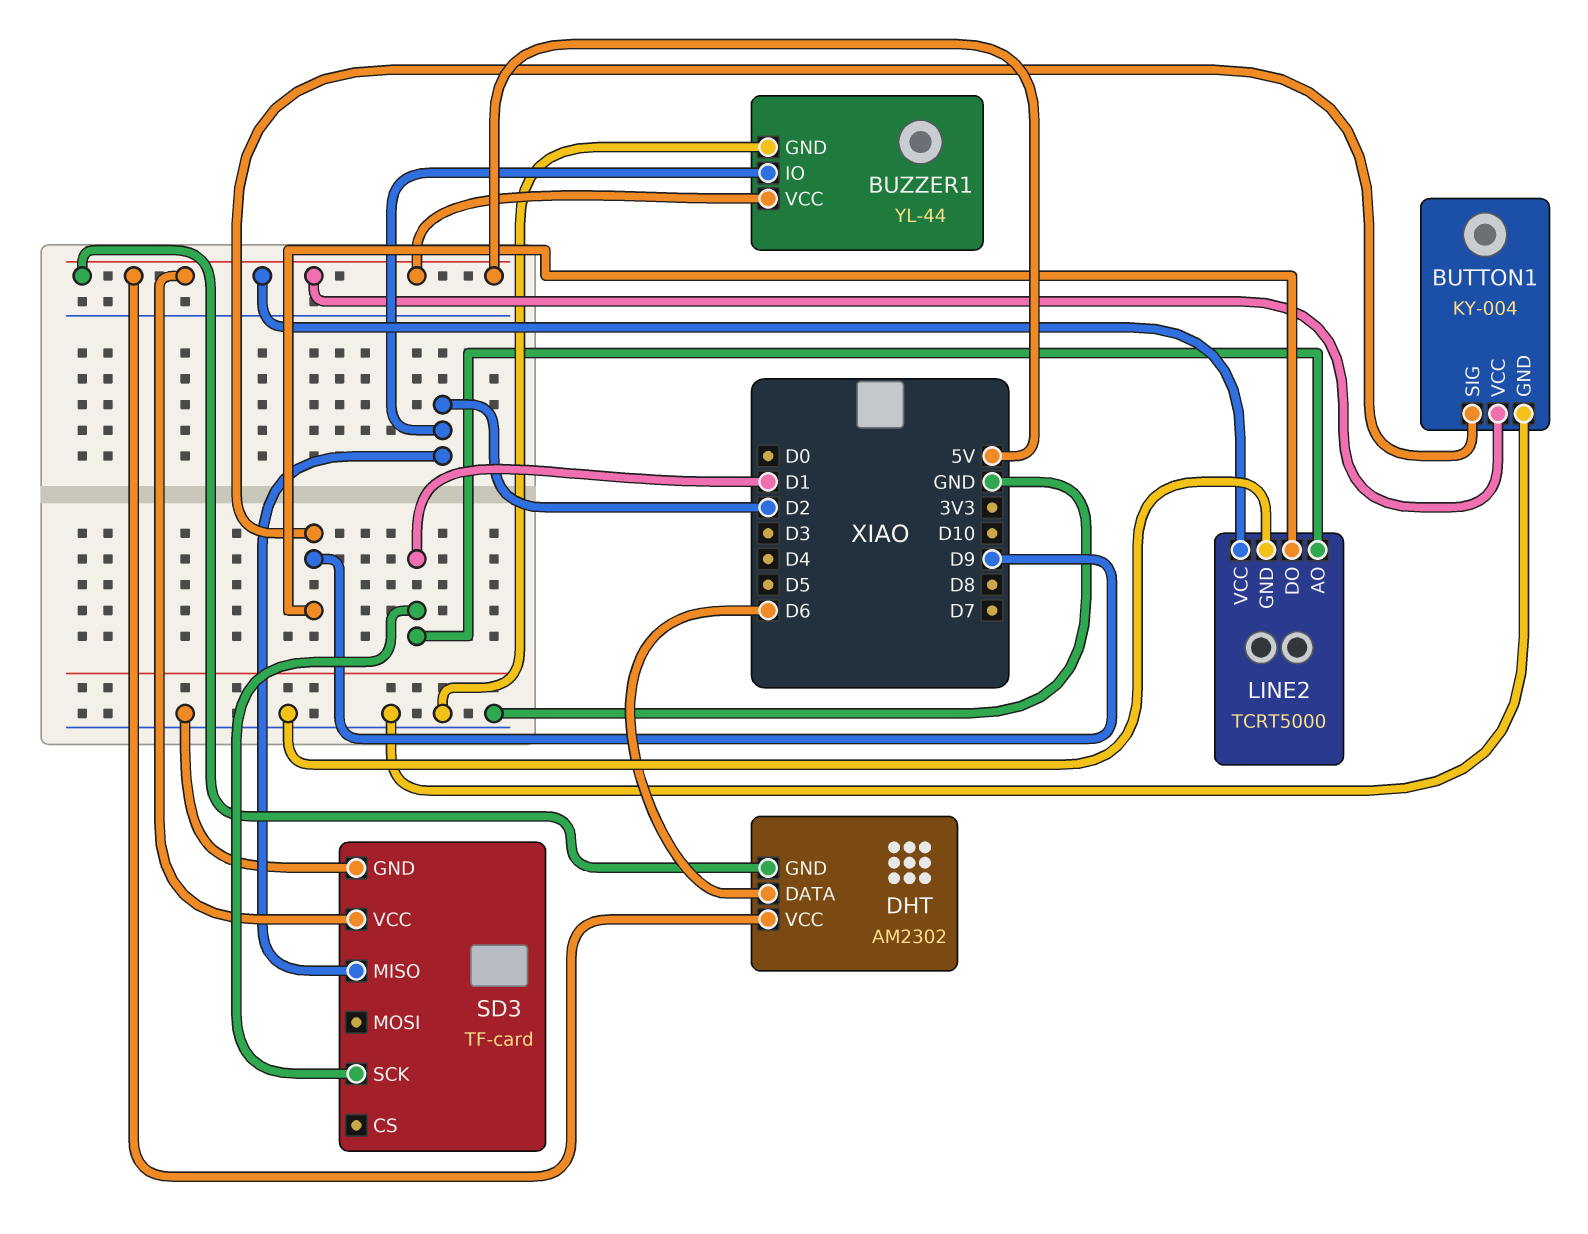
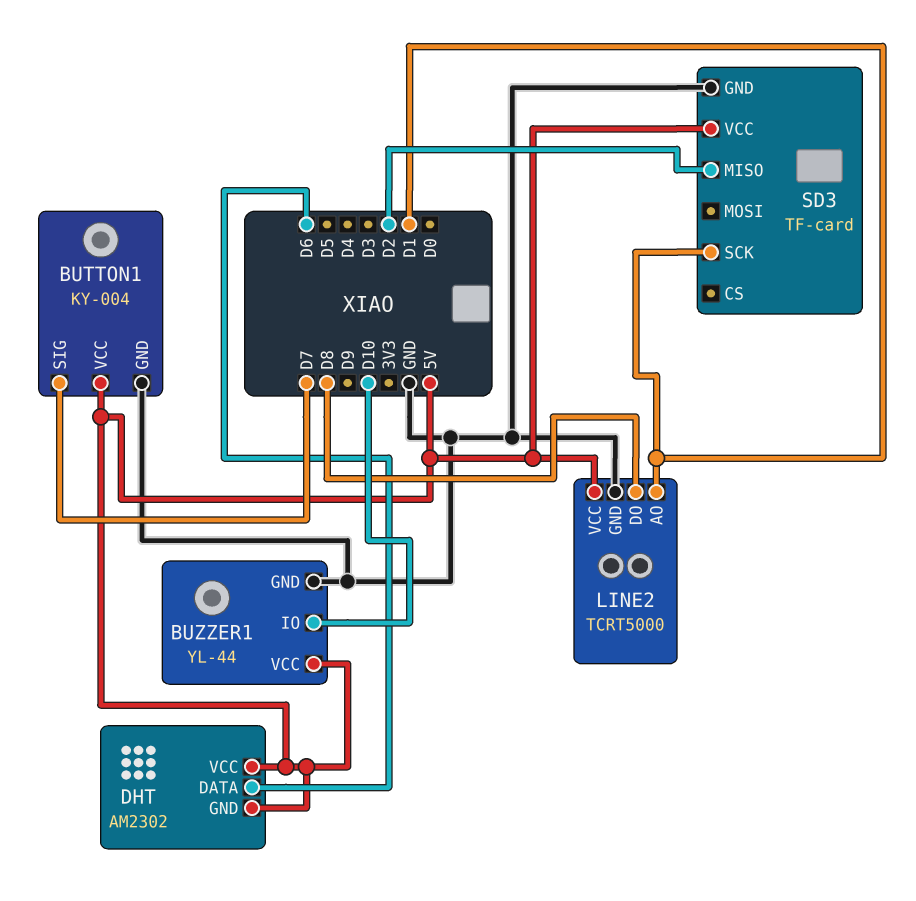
BUTTON1 pin SIG: D9 -> D7
BUZZER1 pin IO: D2 -> D10
LINE2 pin DO: D9 -> D8

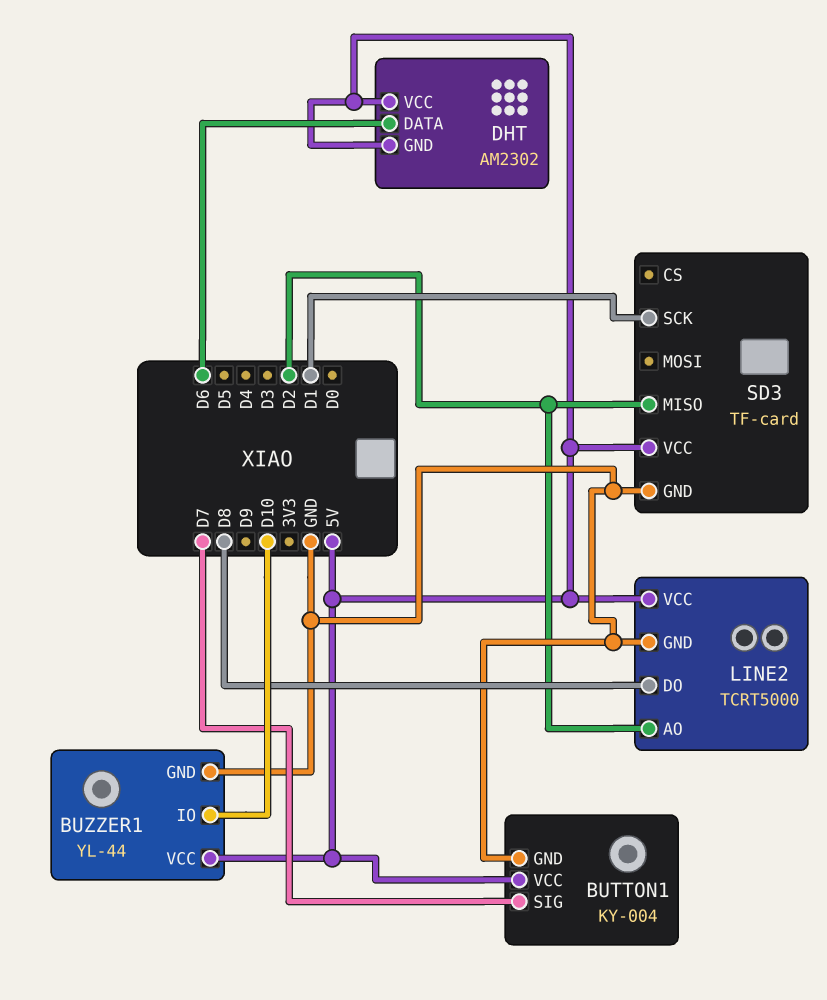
LINE2 pin AO: D1 -> D2

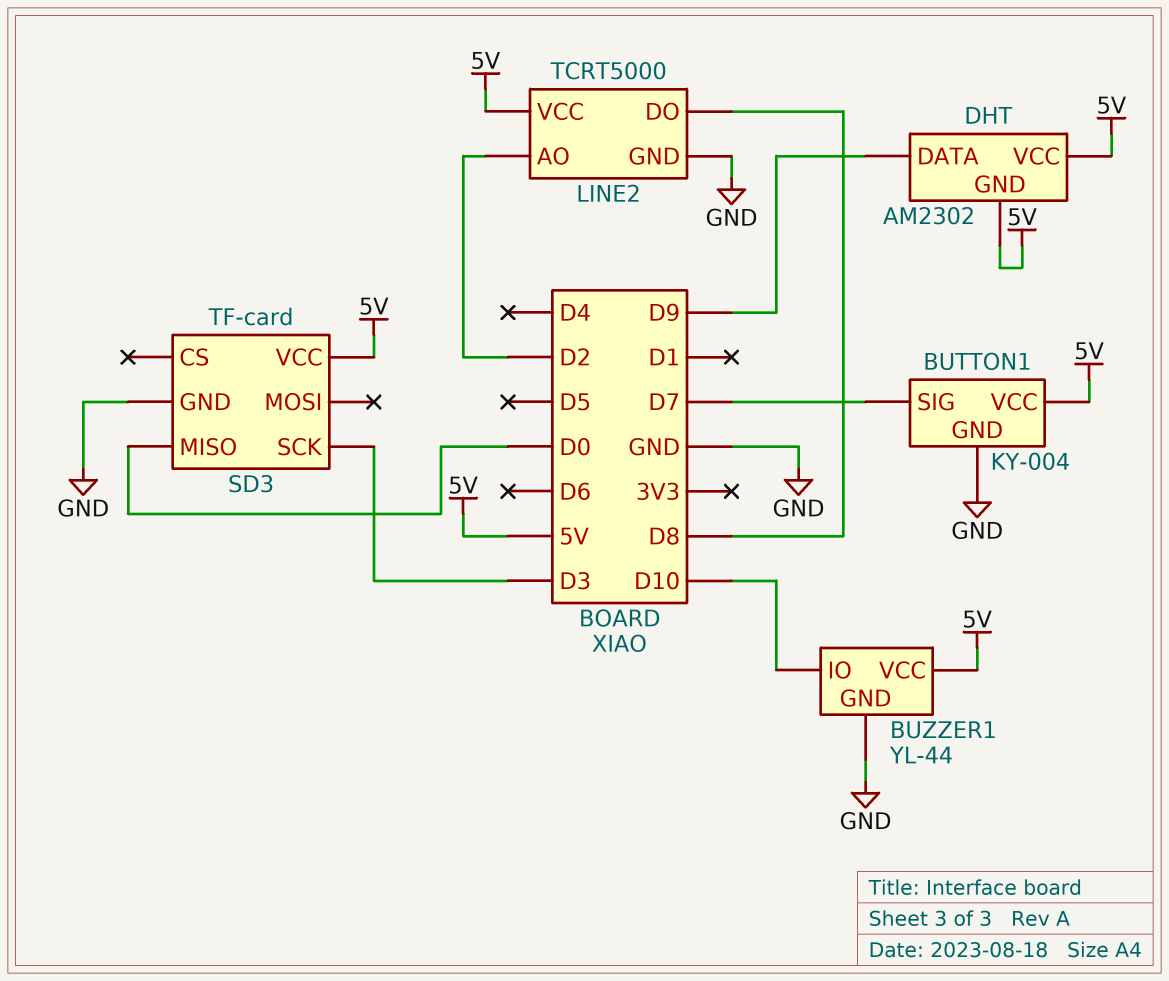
DHT pin DATA: D6 -> D9
SD3 pin MISO: D2 -> D0
SD3 pin SCK: D1 -> D3

